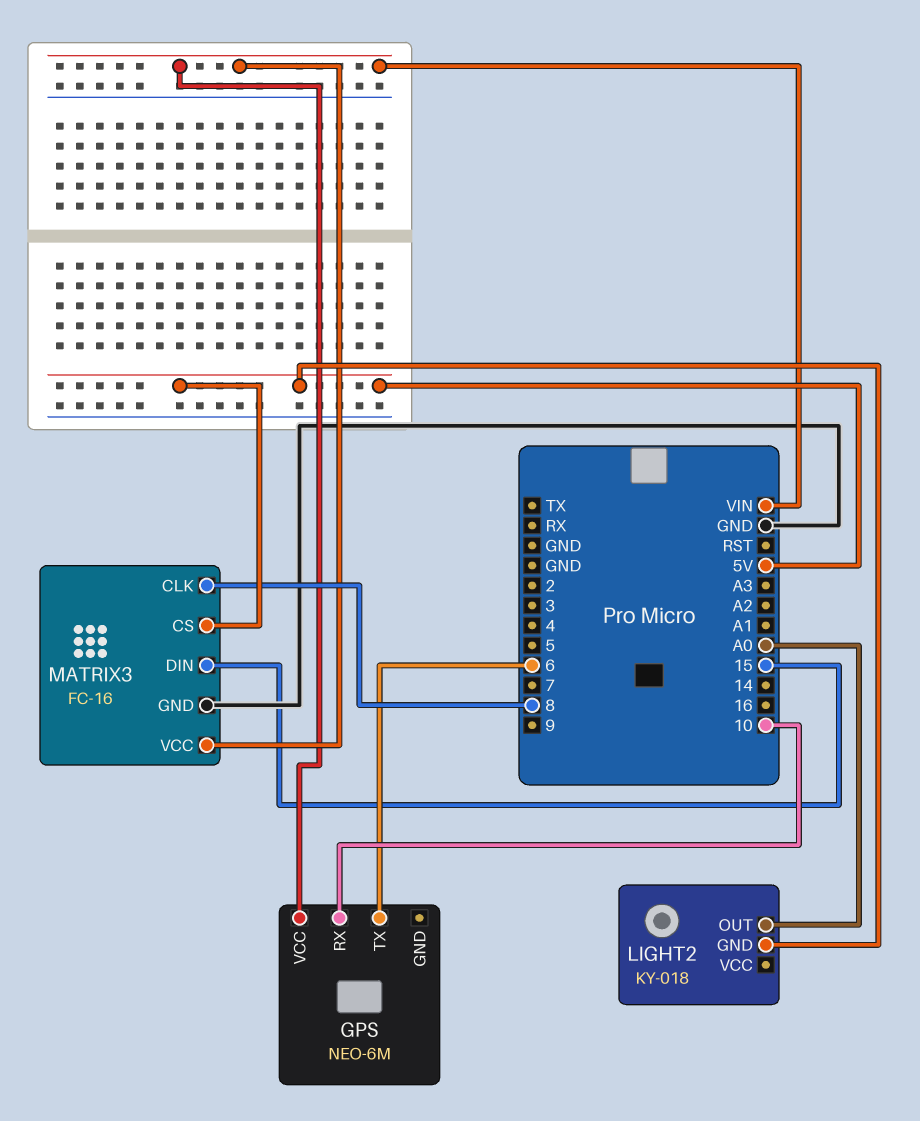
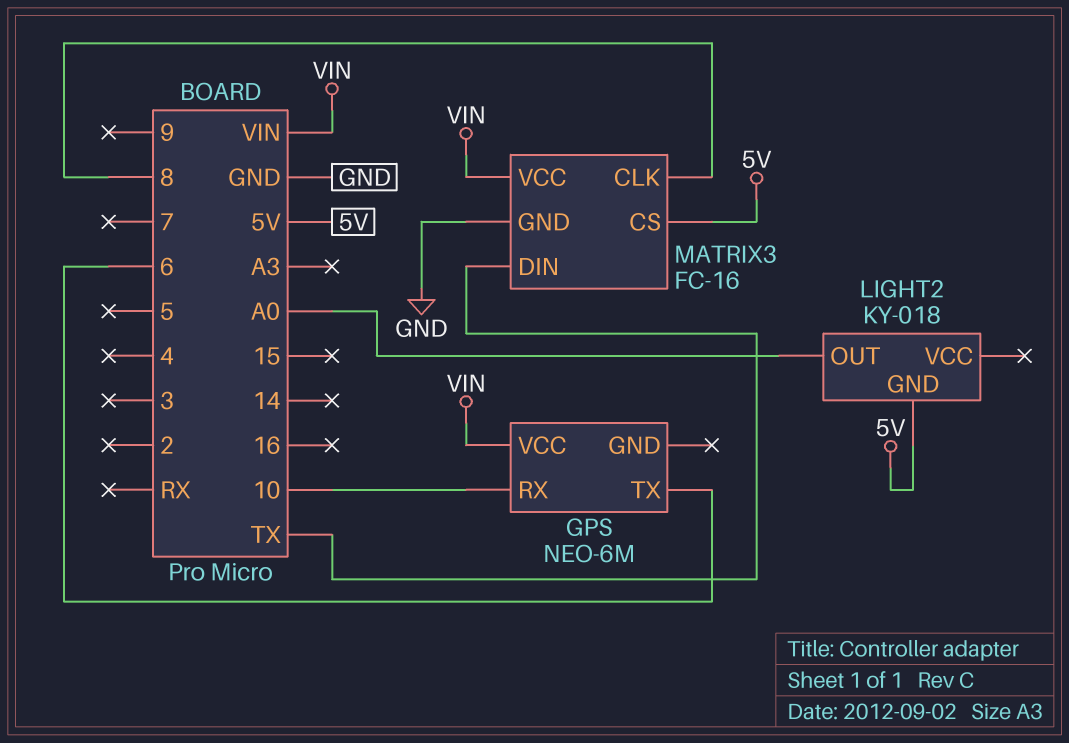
MATRIX3 pin DIN: 15 -> TX

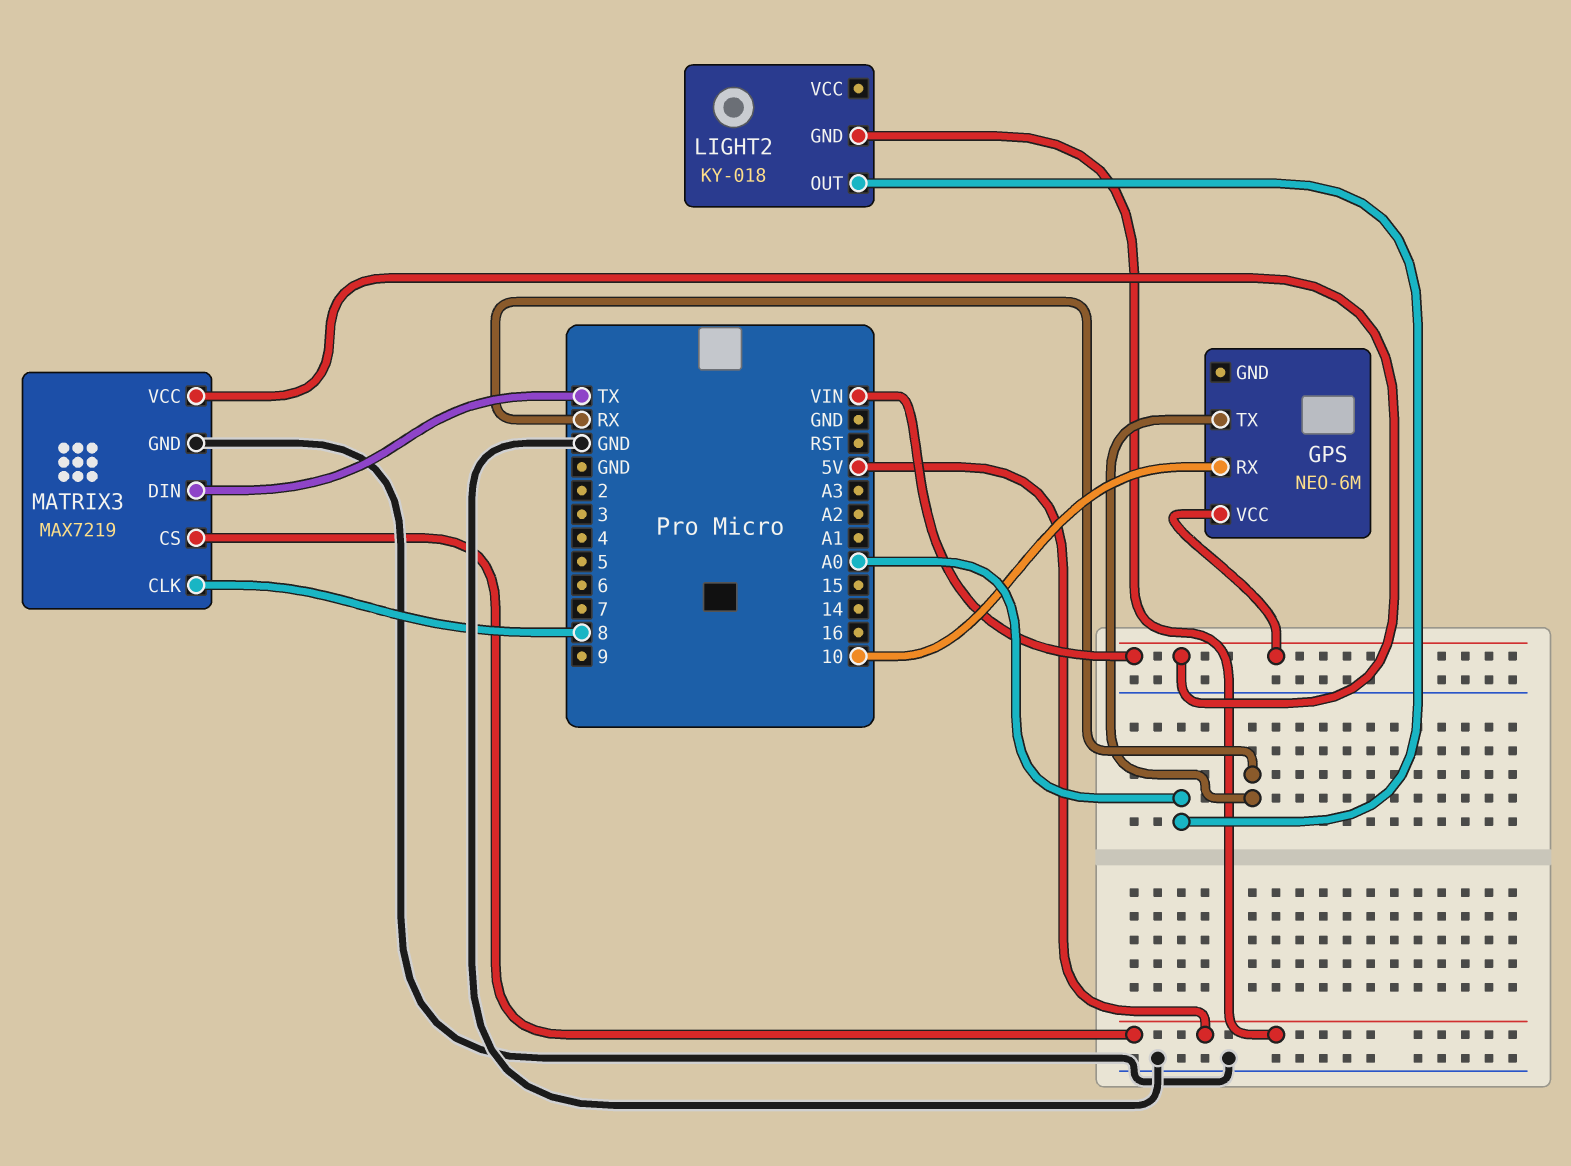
GPS pin TX: 6 -> RX
MATRIX3: FC-16 -> MAX7219

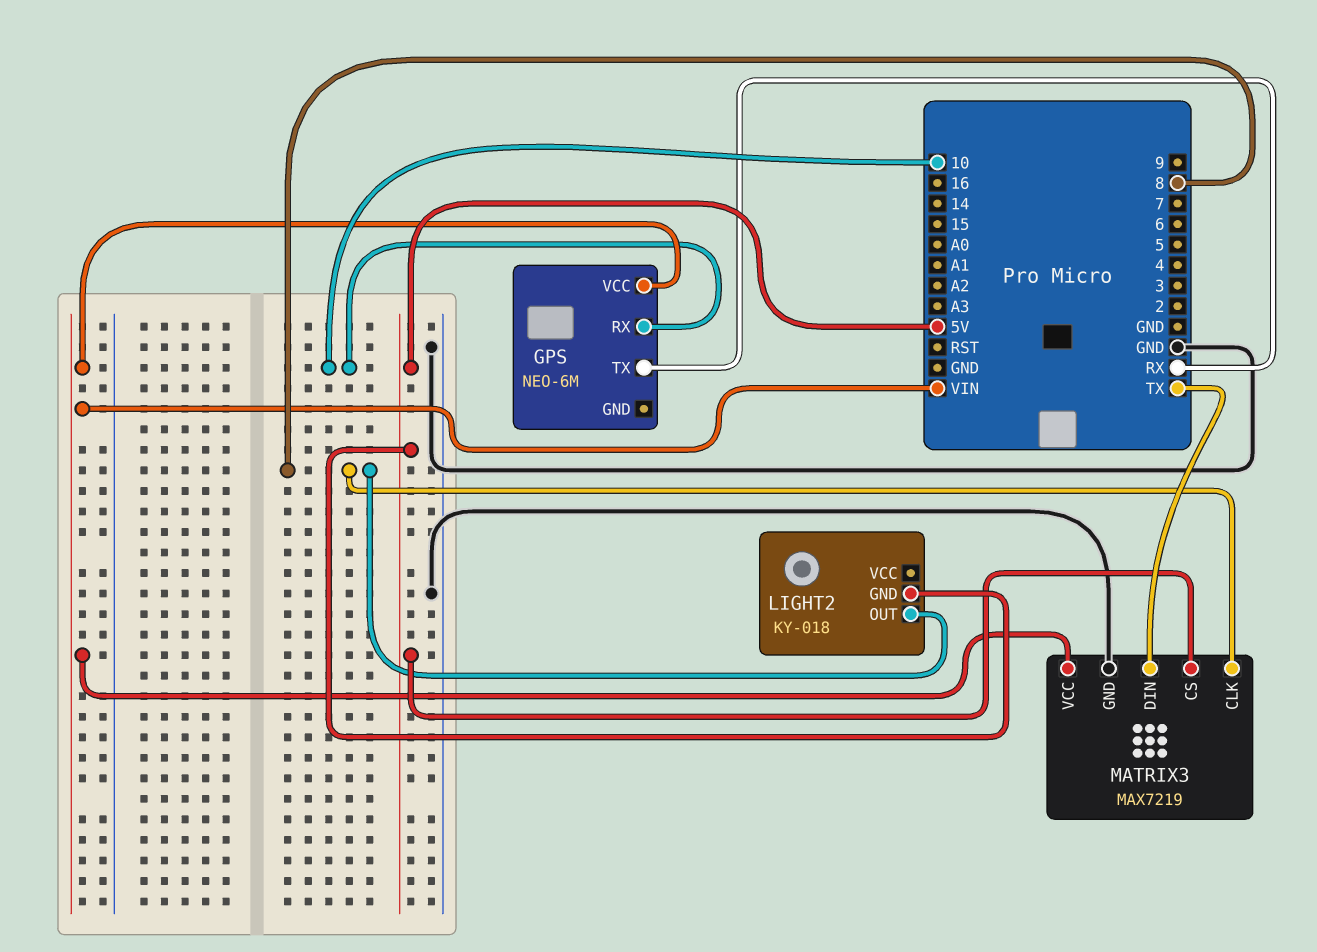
LIGHT2 pin OUT: A0 -> 8

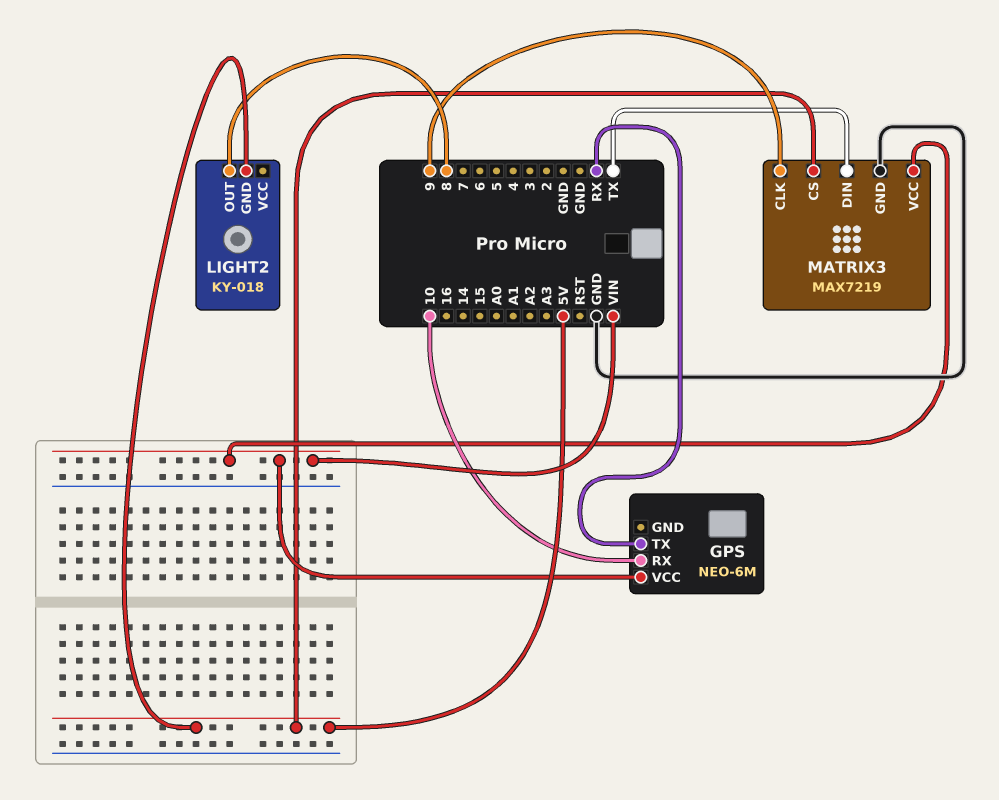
MATRIX3 pin CLK: 8 -> 9

